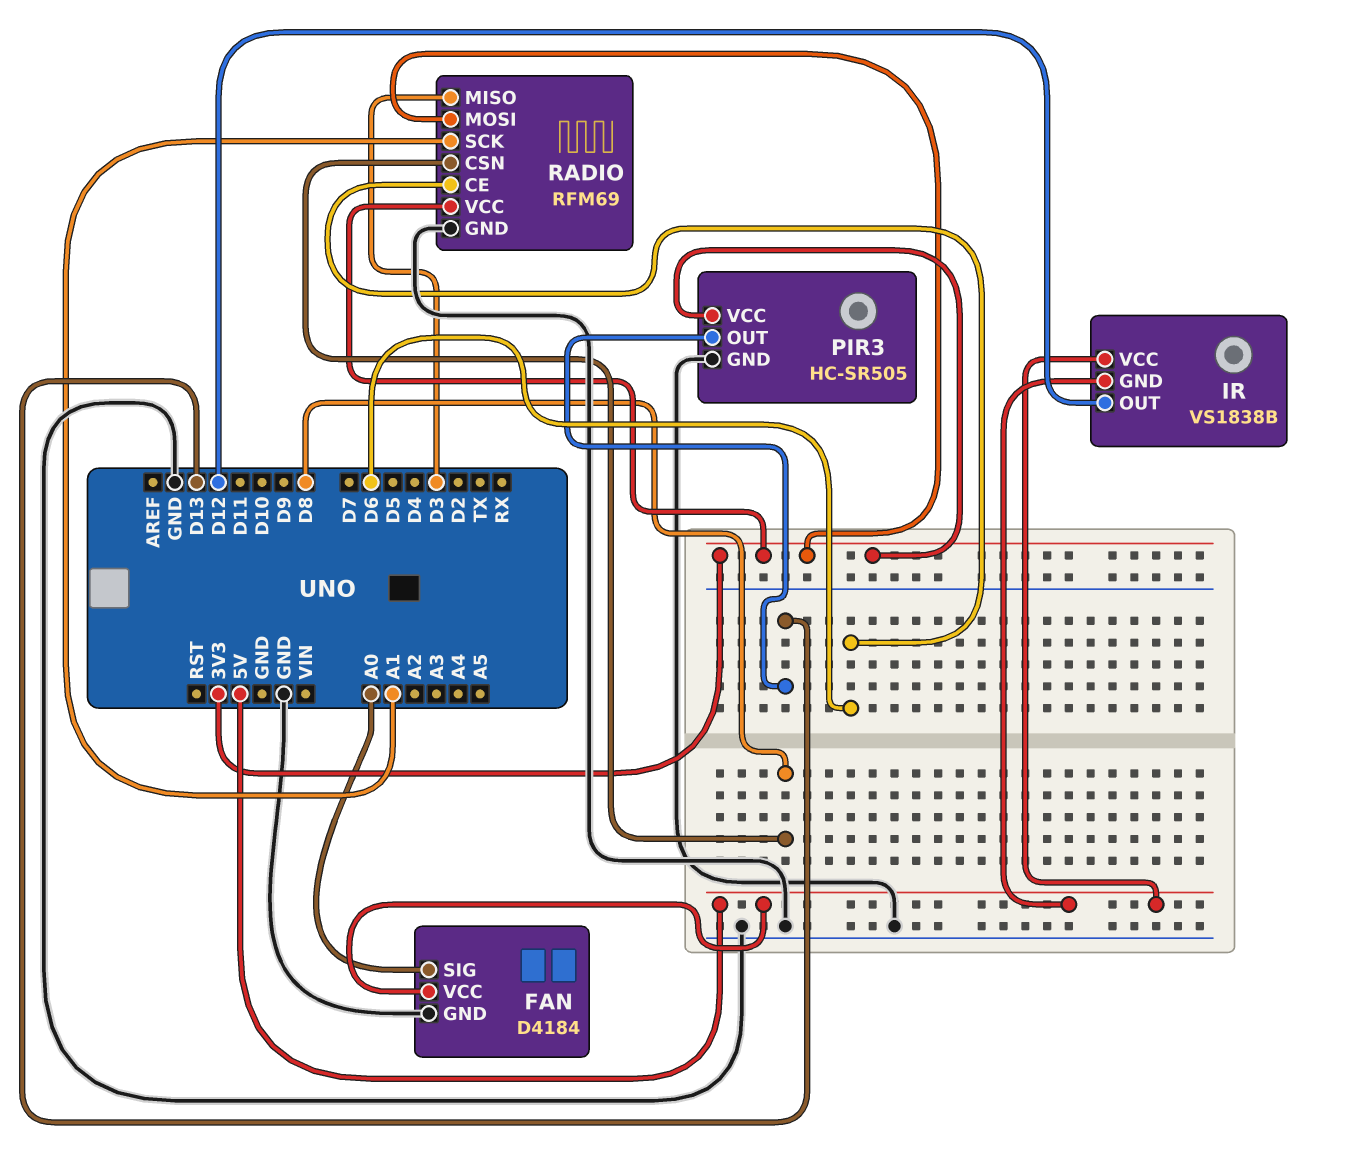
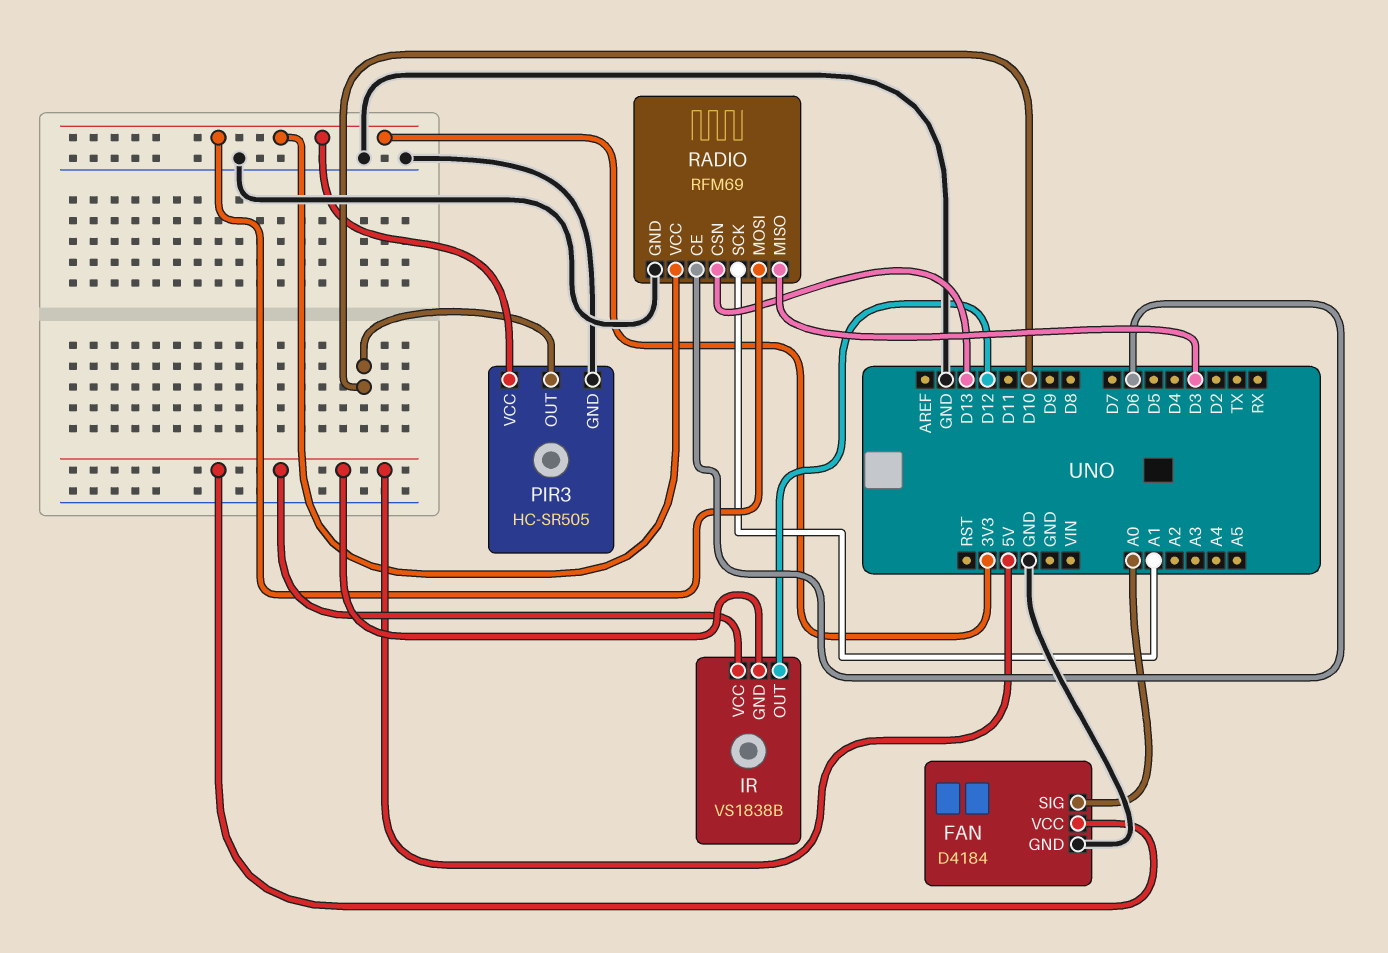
PIR3 pin OUT: D13 -> D10
RADIO pin CSN: D8 -> D13

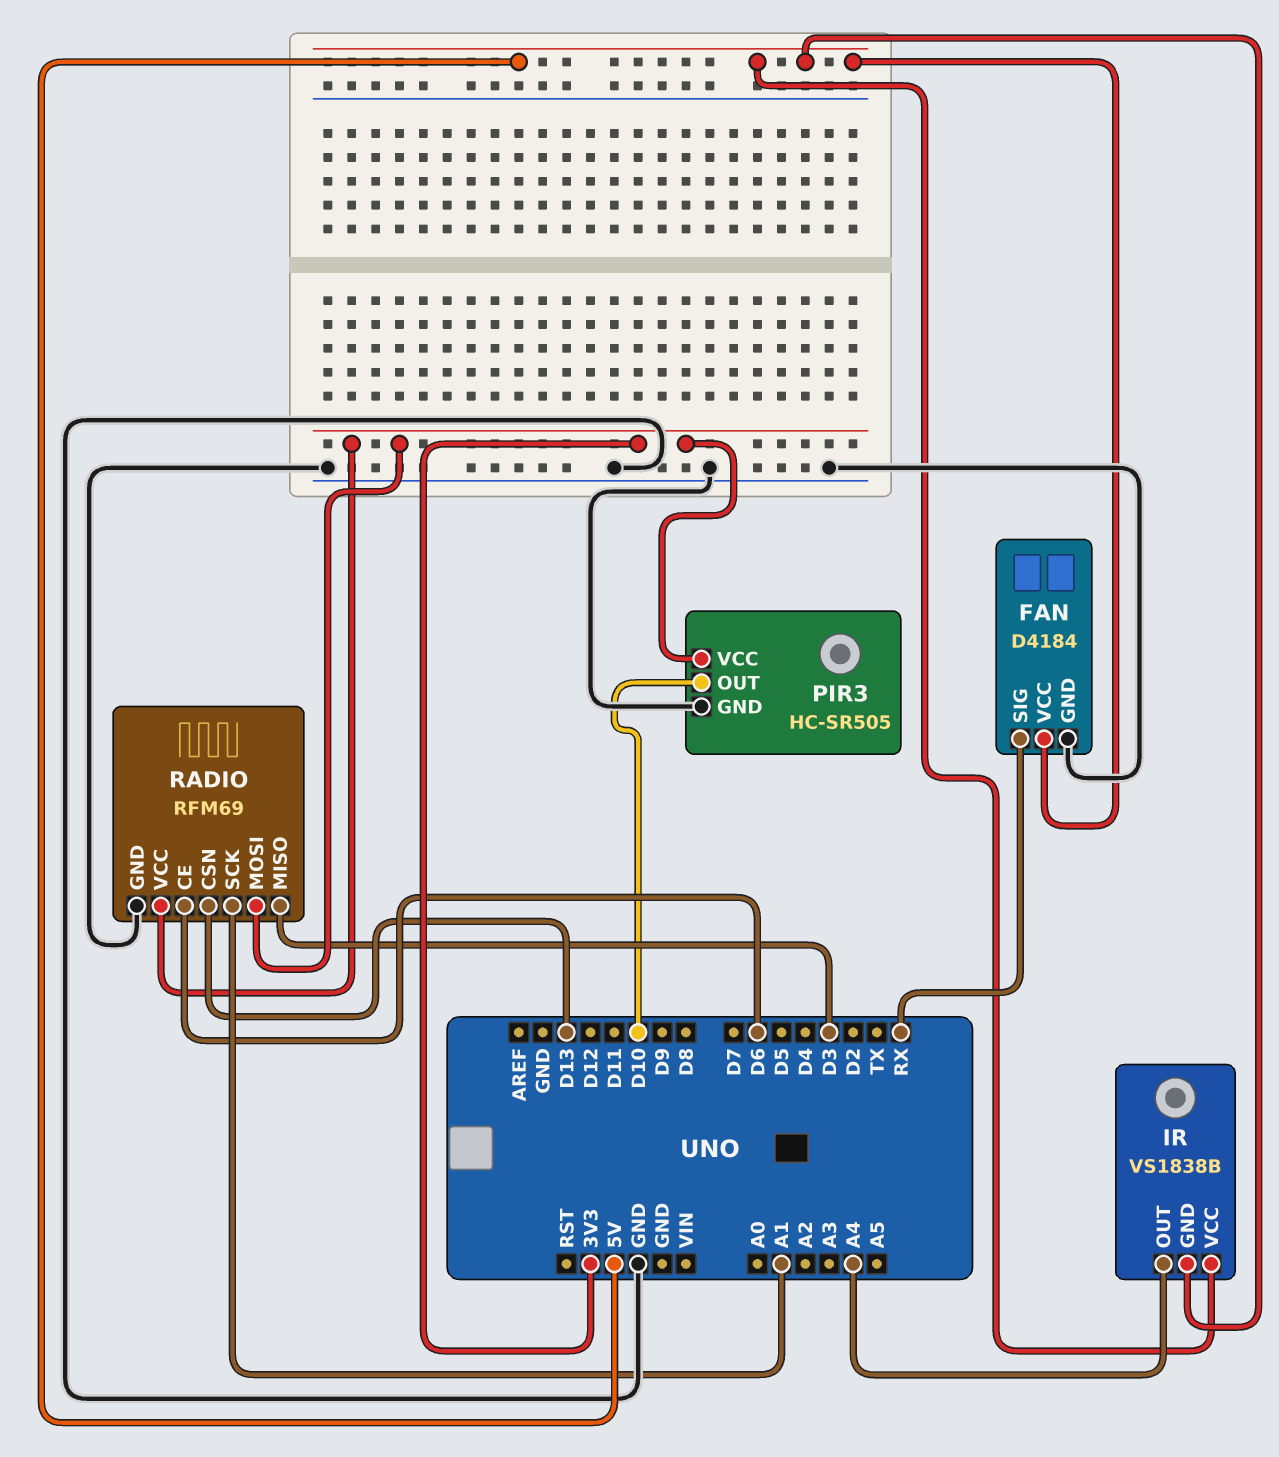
FAN pin SIG: A0 -> RX
IR pin OUT: D12 -> A4

